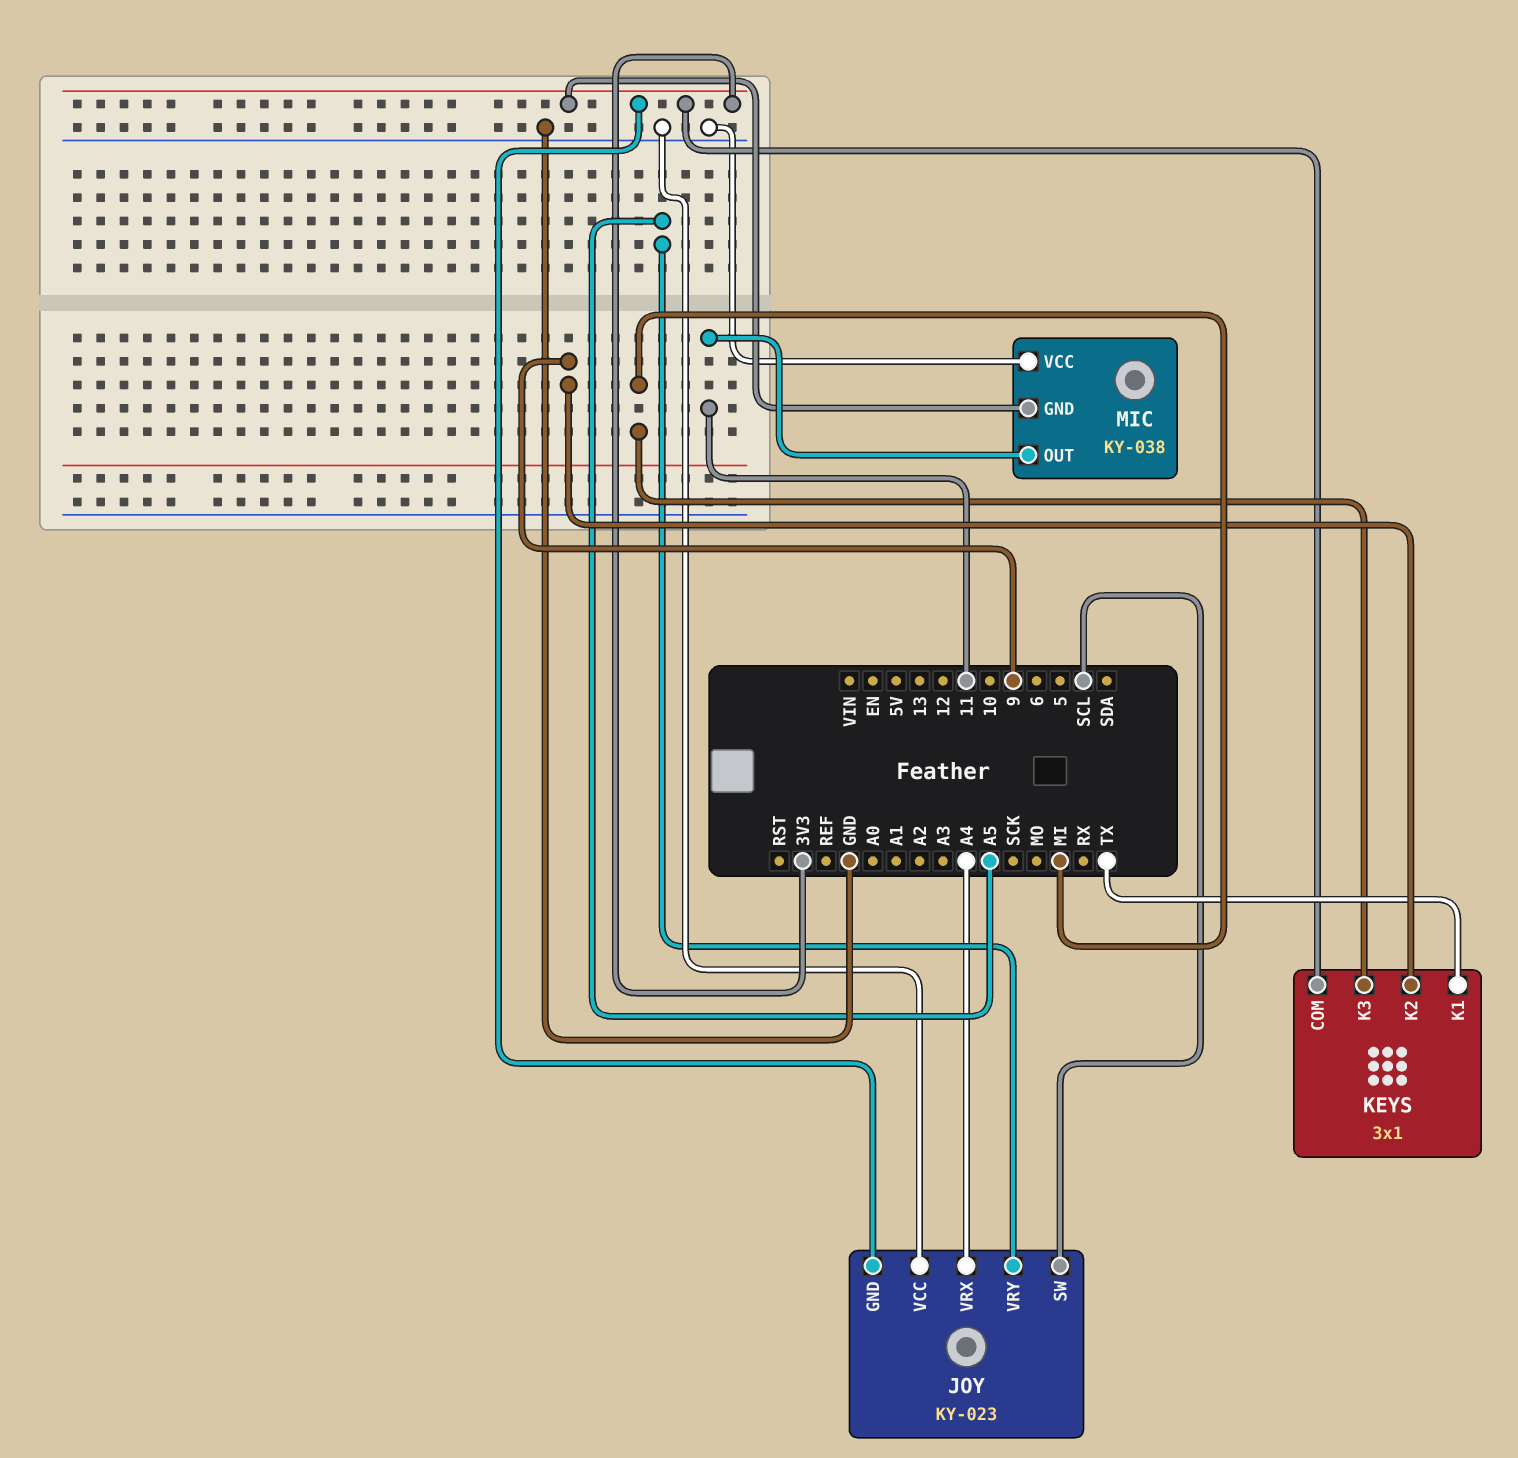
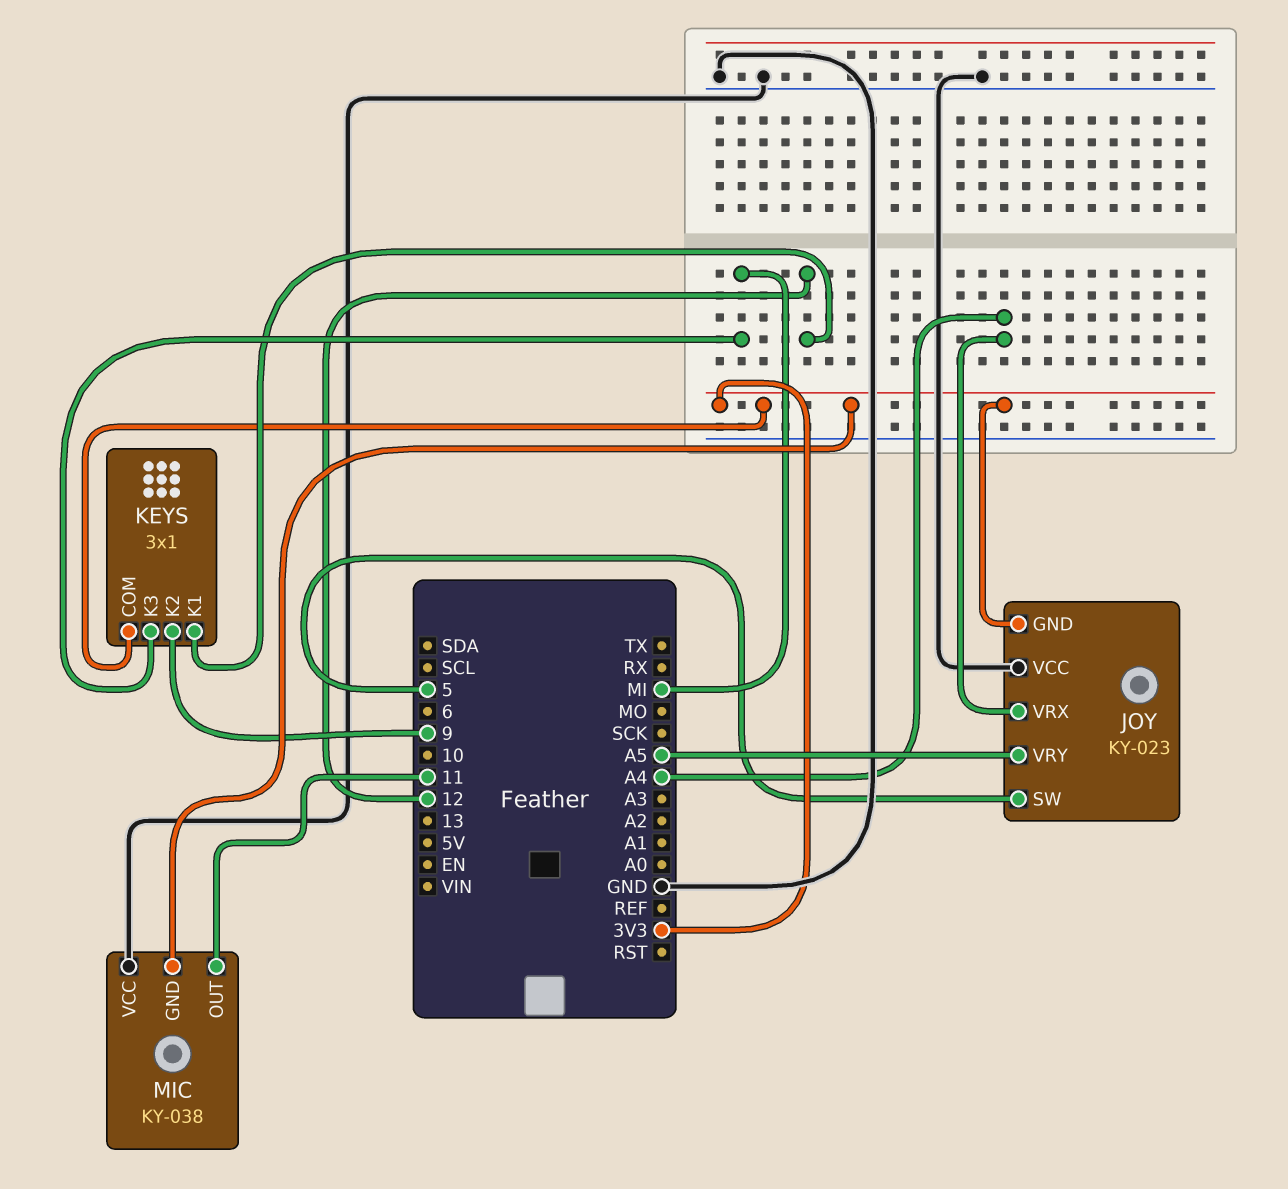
JOY pin SW: SCL -> 5
KEYS pin K1: TX -> 12

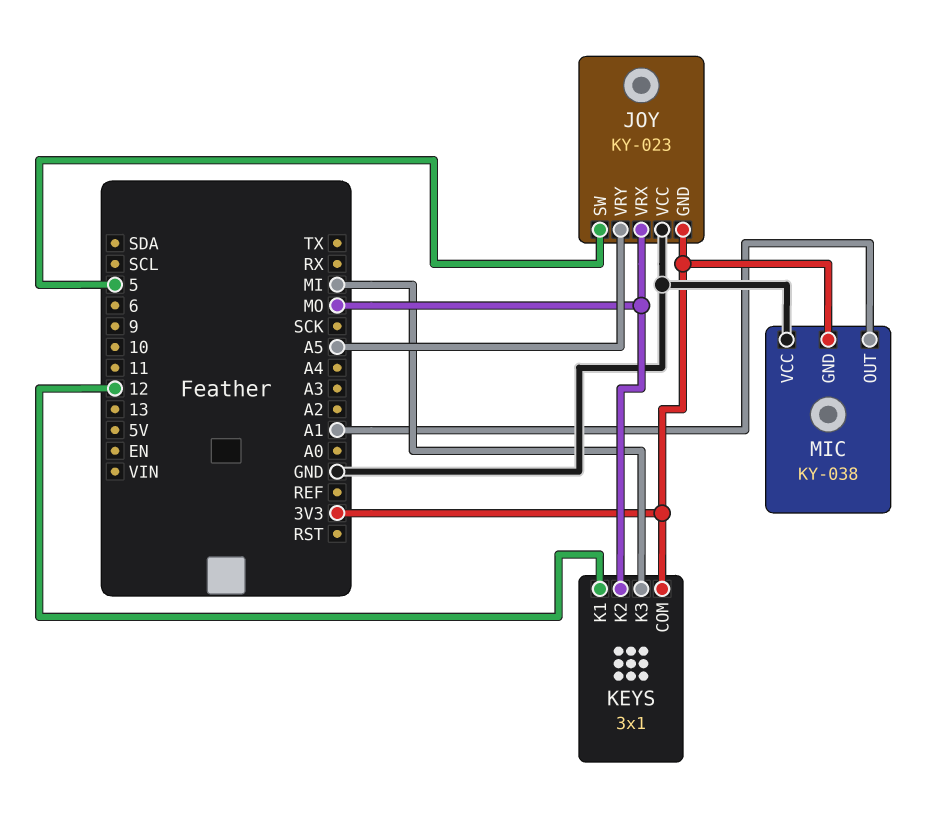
JOY pin VRX: A4 -> MO
KEYS pin K2: 9 -> MO
MIC pin OUT: 11 -> A1

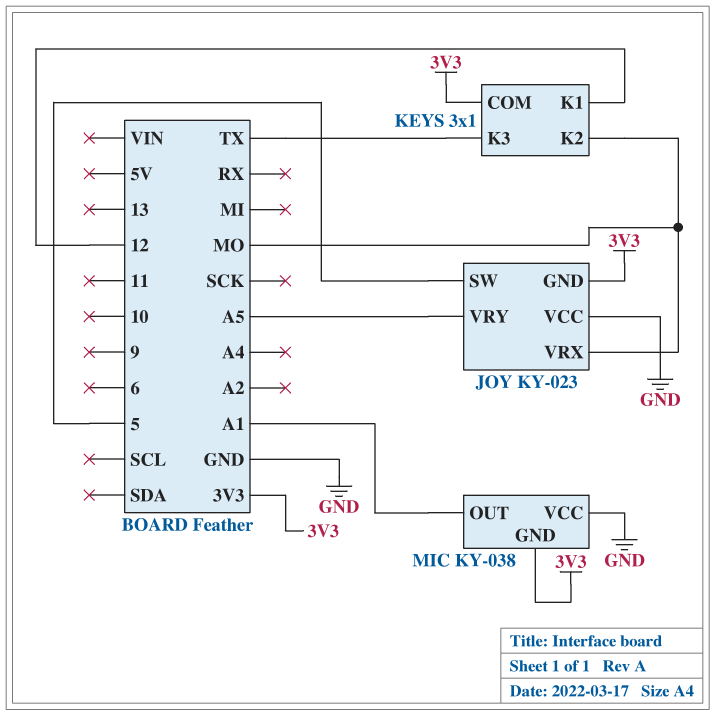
KEYS pin K3: MI -> TX

